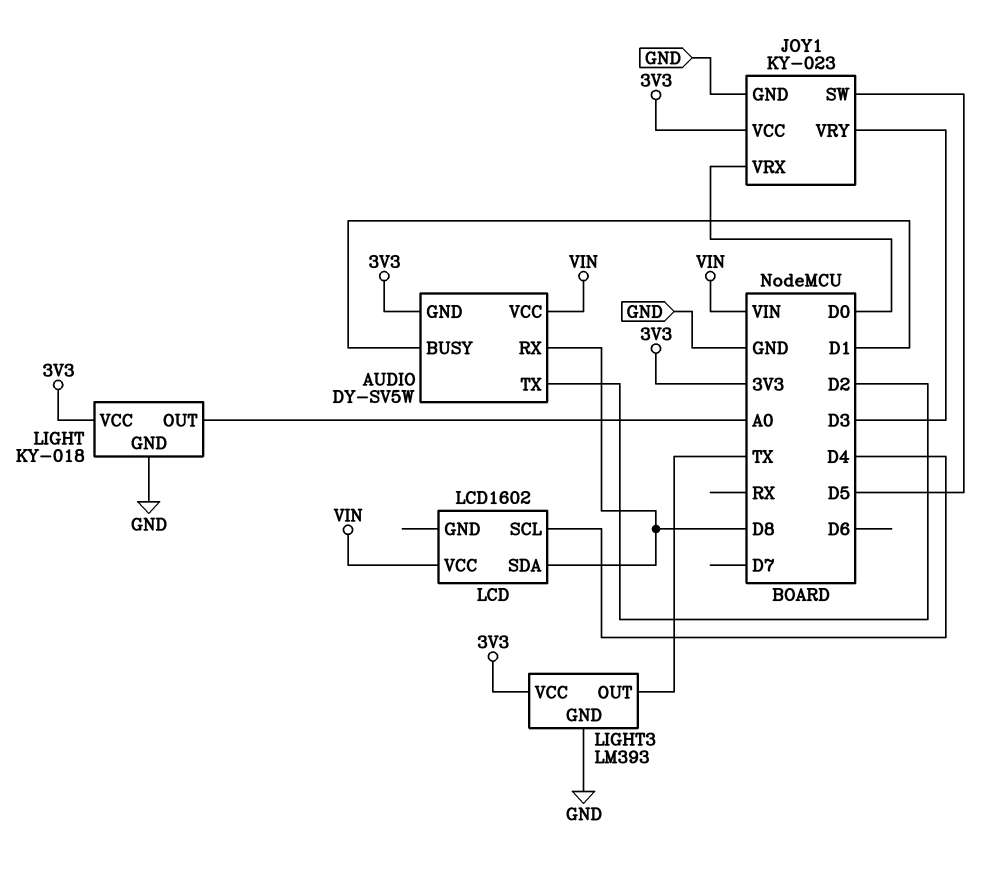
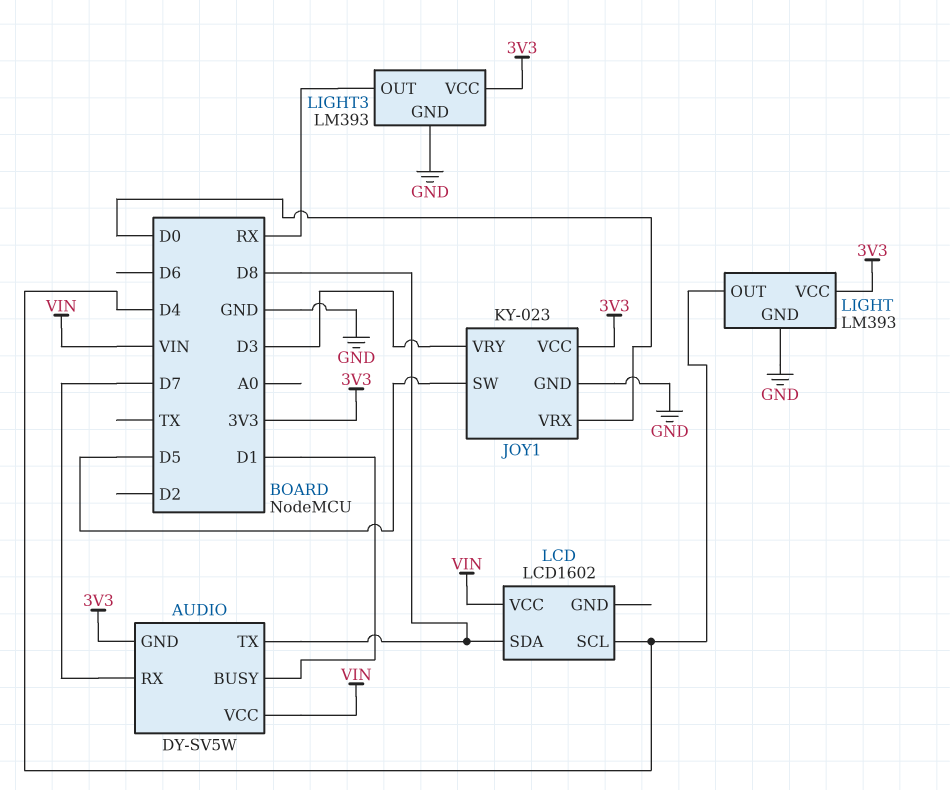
AUDIO pin RX: D8 -> D7
AUDIO pin TX: D2 -> D8
LIGHT: KY-018 -> LM393
LIGHT pin OUT: A0 -> D4
LIGHT3 pin OUT: TX -> RX

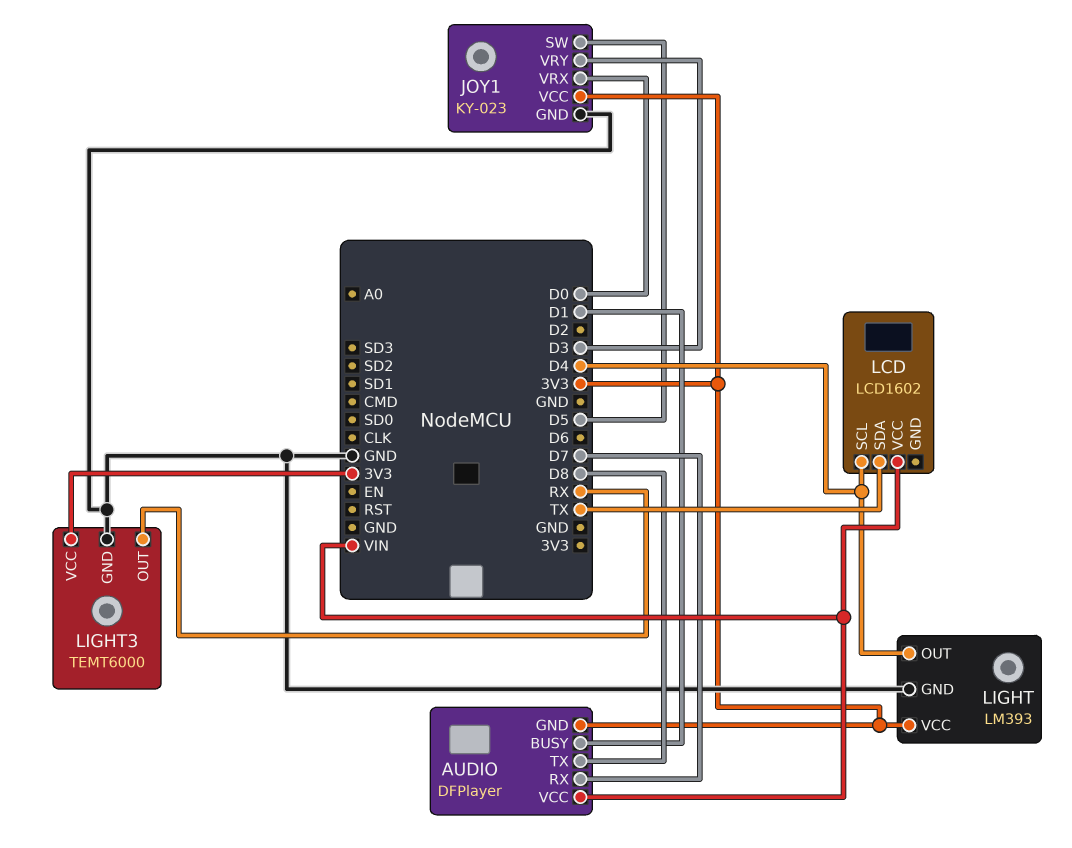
AUDIO: DY-SV5W -> DFPlayer
LCD pin SDA: D8 -> TX
LIGHT3: LM393 -> TEMT6000

